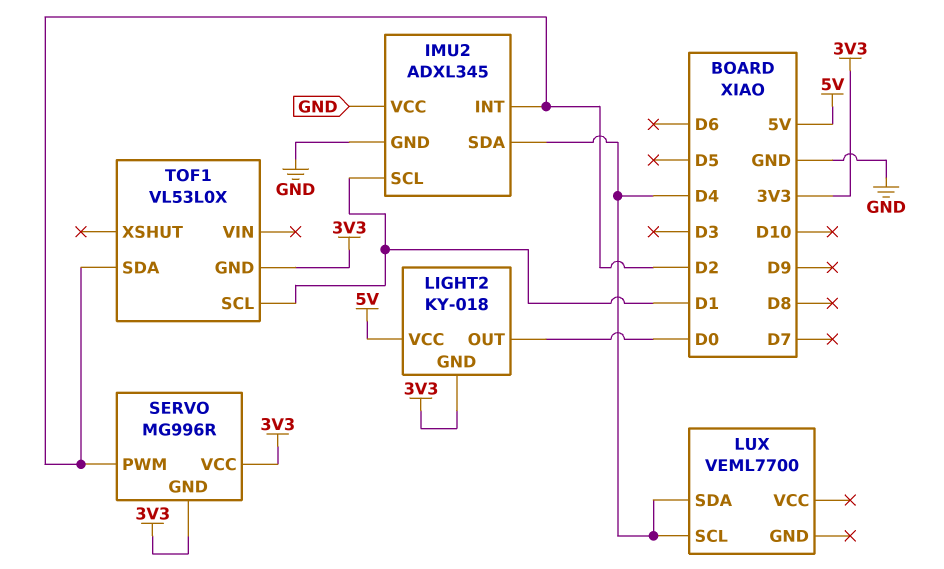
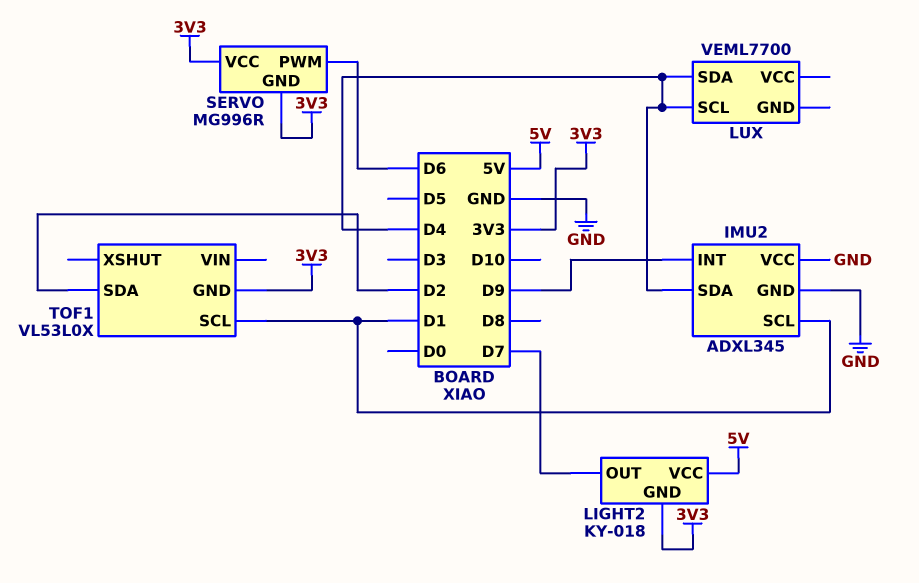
IMU2 pin INT: D2 -> D9
LIGHT2 pin OUT: D0 -> D7
SERVO pin PWM: D2 -> D6

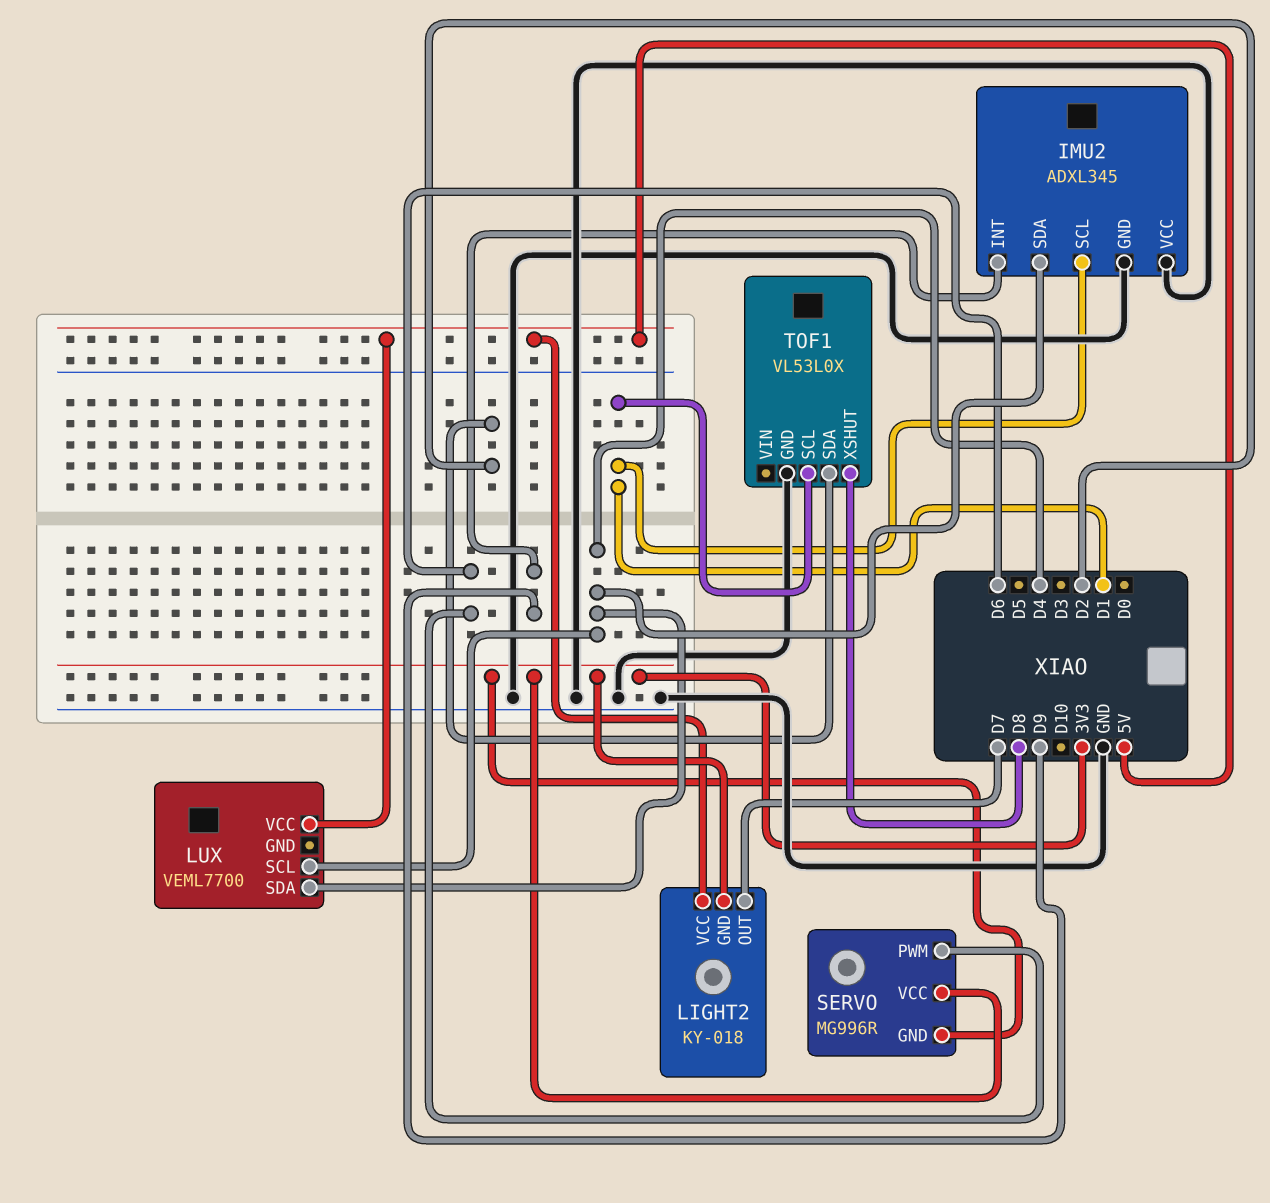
LUX pin VCC: none -> 5V
TOF1 pin GND: 3V3 -> GND
TOF1 pin XSHUT: none -> D8

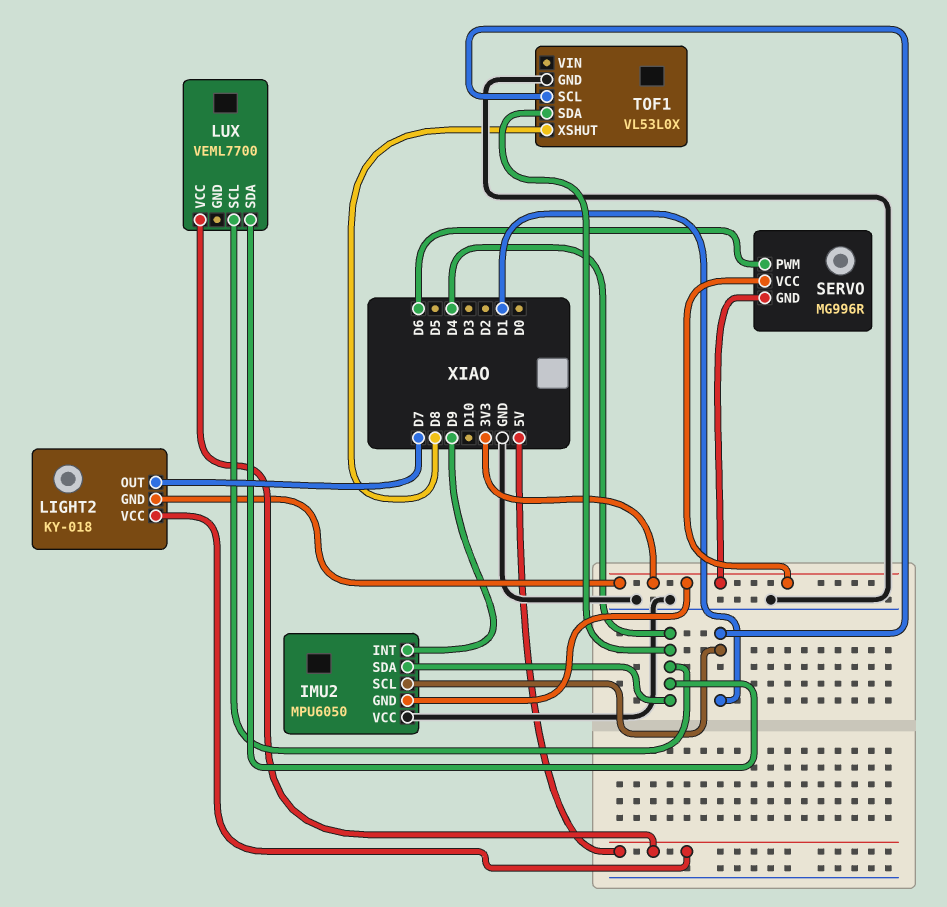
IMU2: ADXL345 -> MPU6050
IMU2 pin GND: GND -> 3V3
TOF1 pin SDA: D2 -> D4

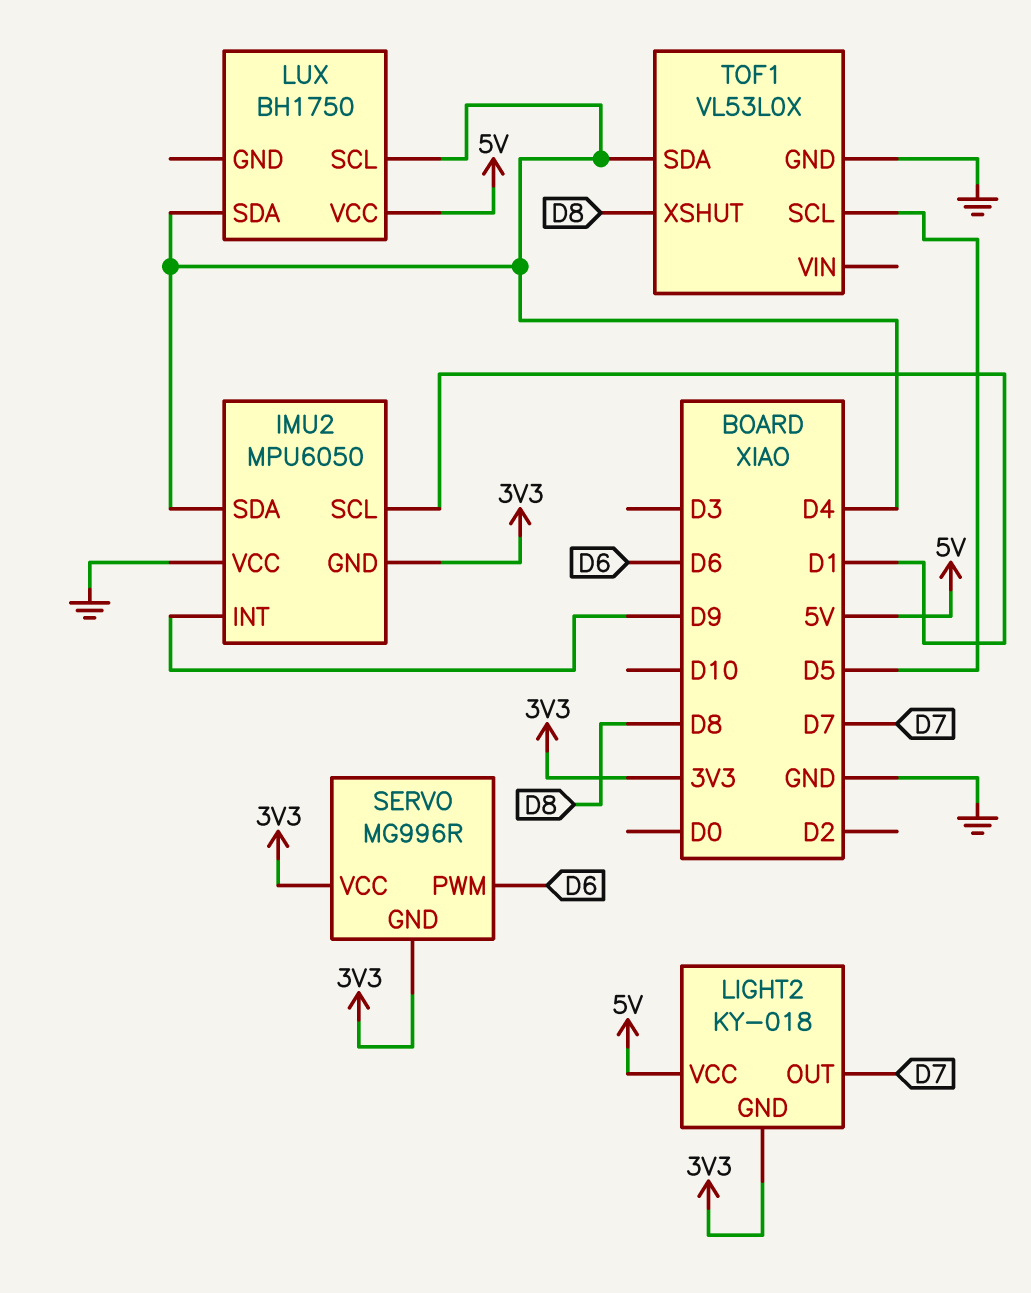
LUX: VEML7700 -> BH1750
TOF1 pin SCL: D1 -> D5

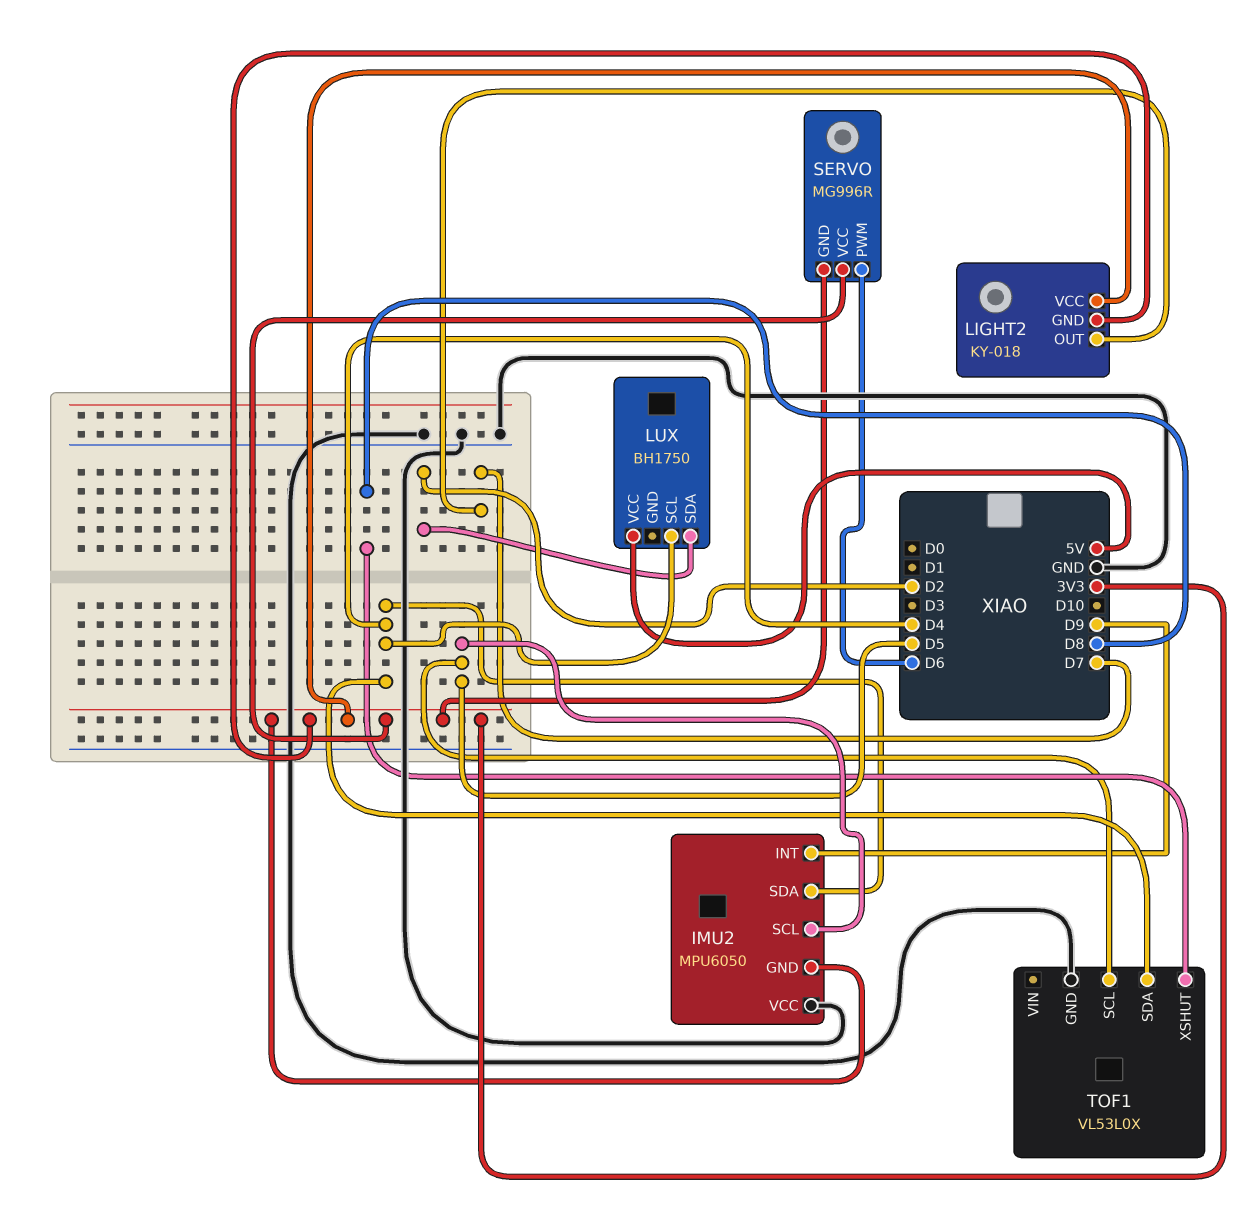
IMU2 pin SCL: D1 -> D5
LIGHT2 pin VCC: 5V -> 3V3
LUX pin SDA: D4 -> D2

